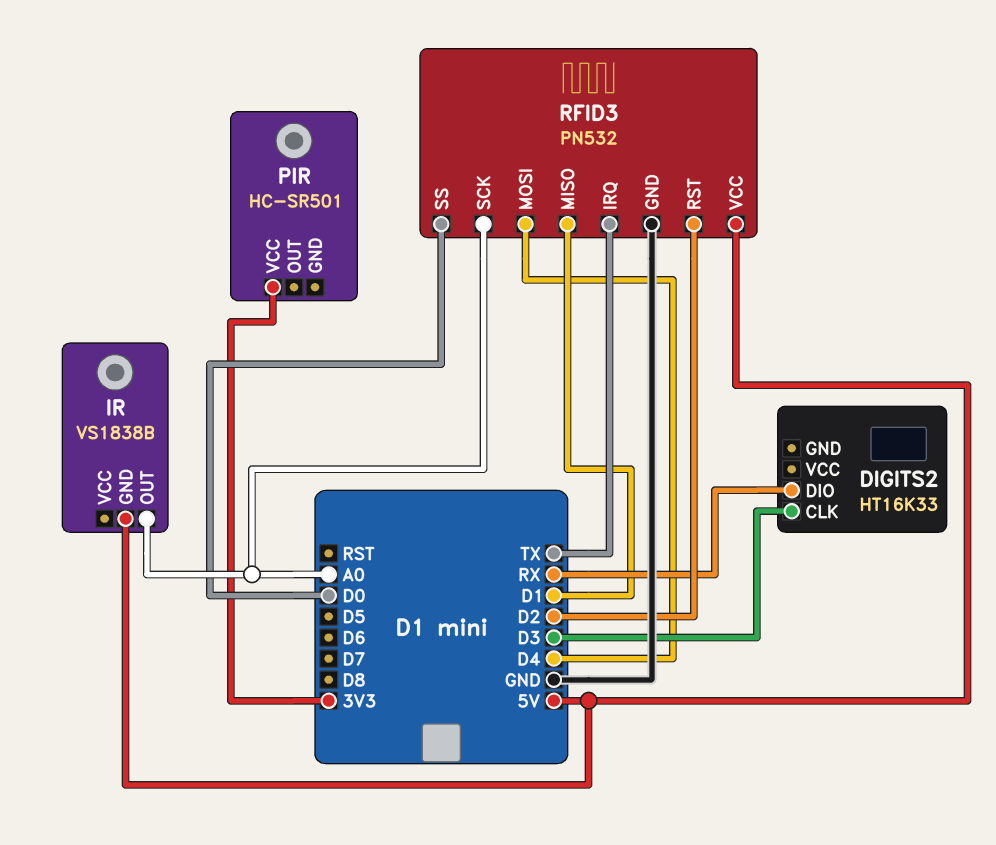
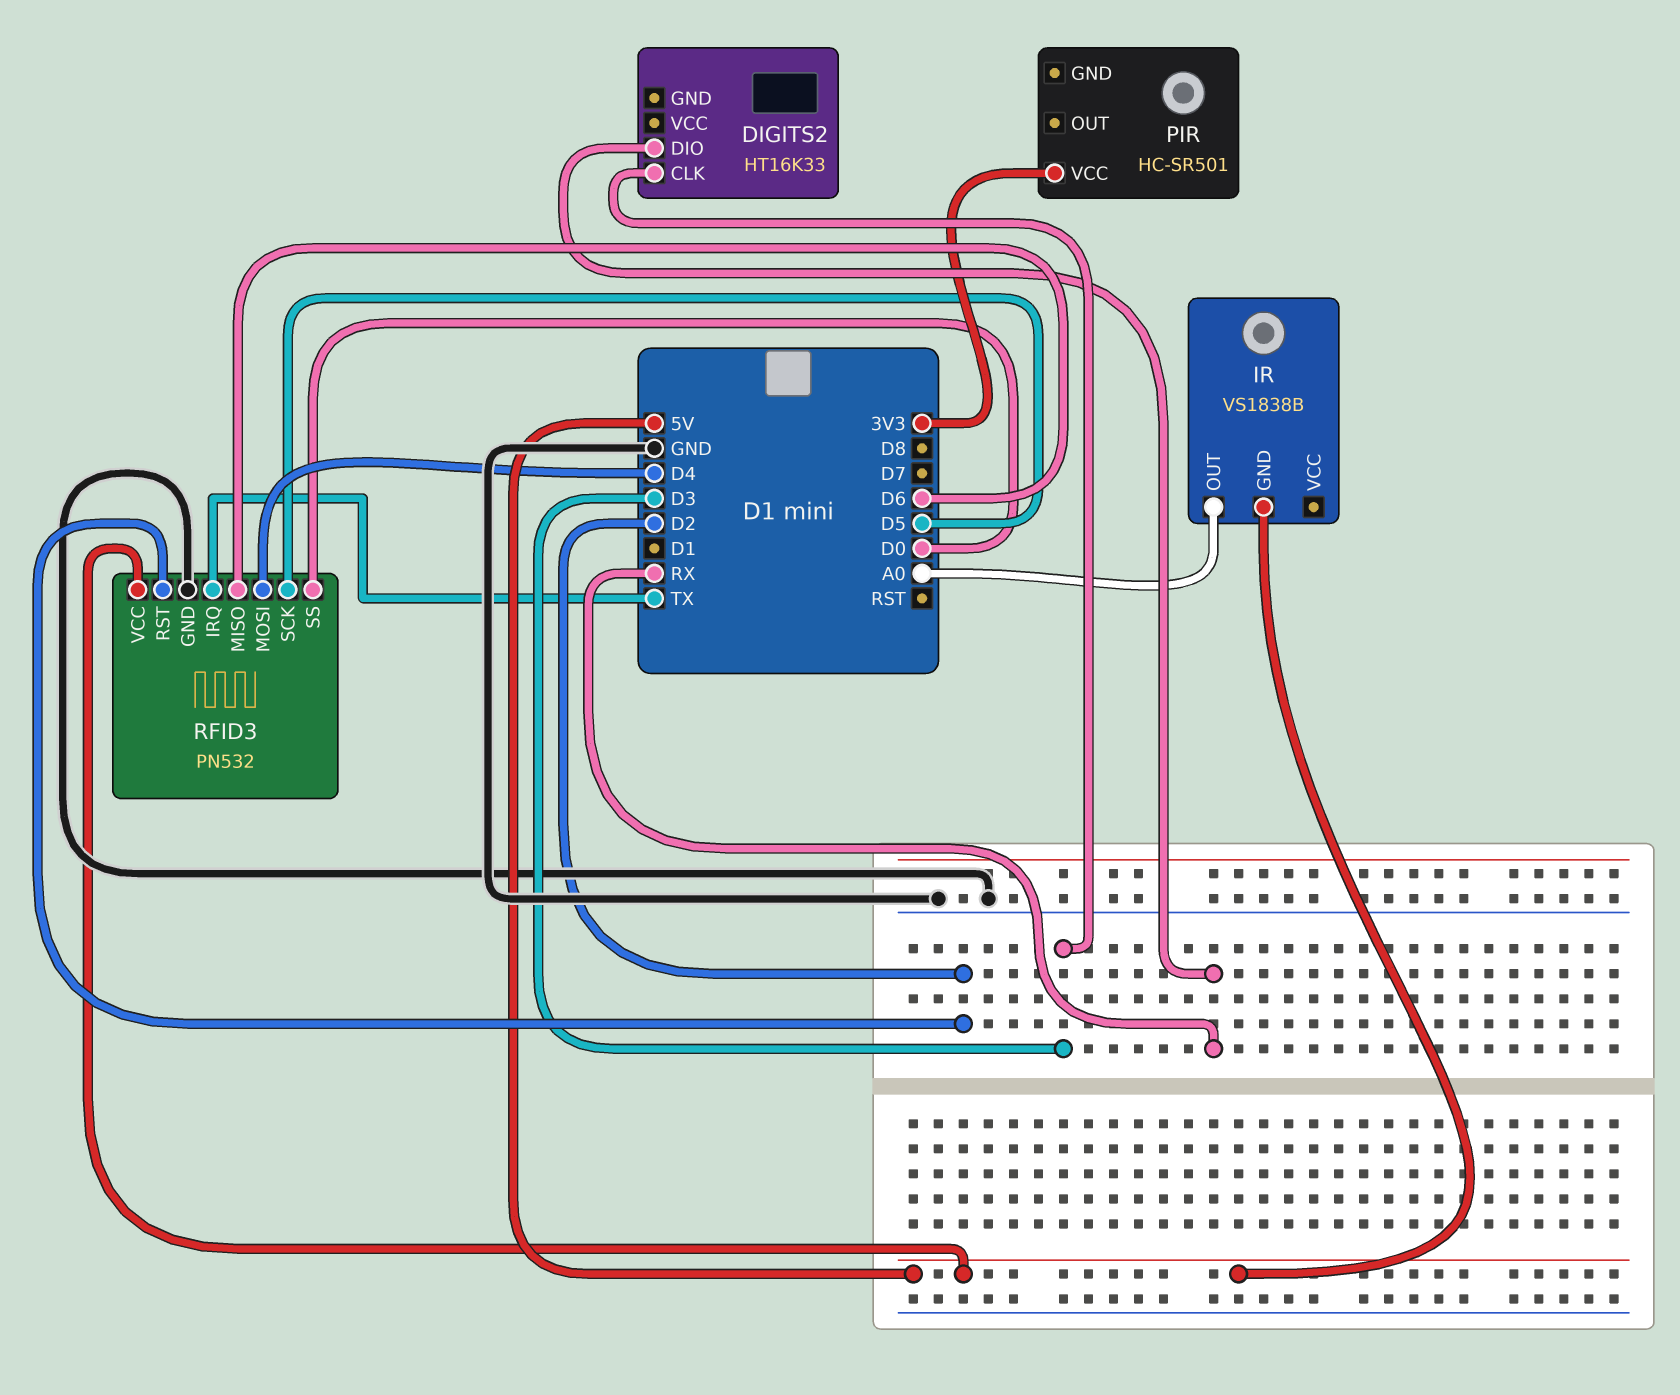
RFID3 pin MISO: D1 -> D6
RFID3 pin SCK: A0 -> D5

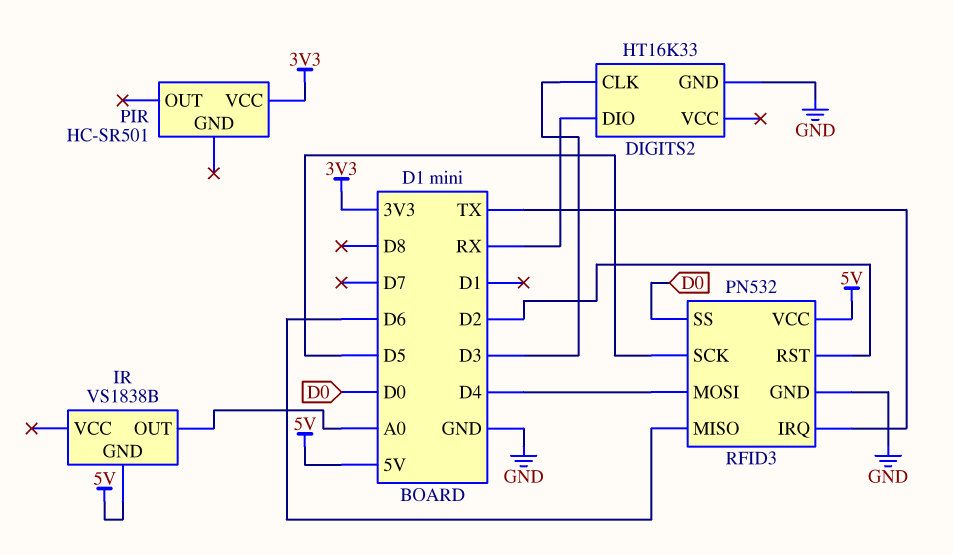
DIGITS2 pin GND: none -> GND

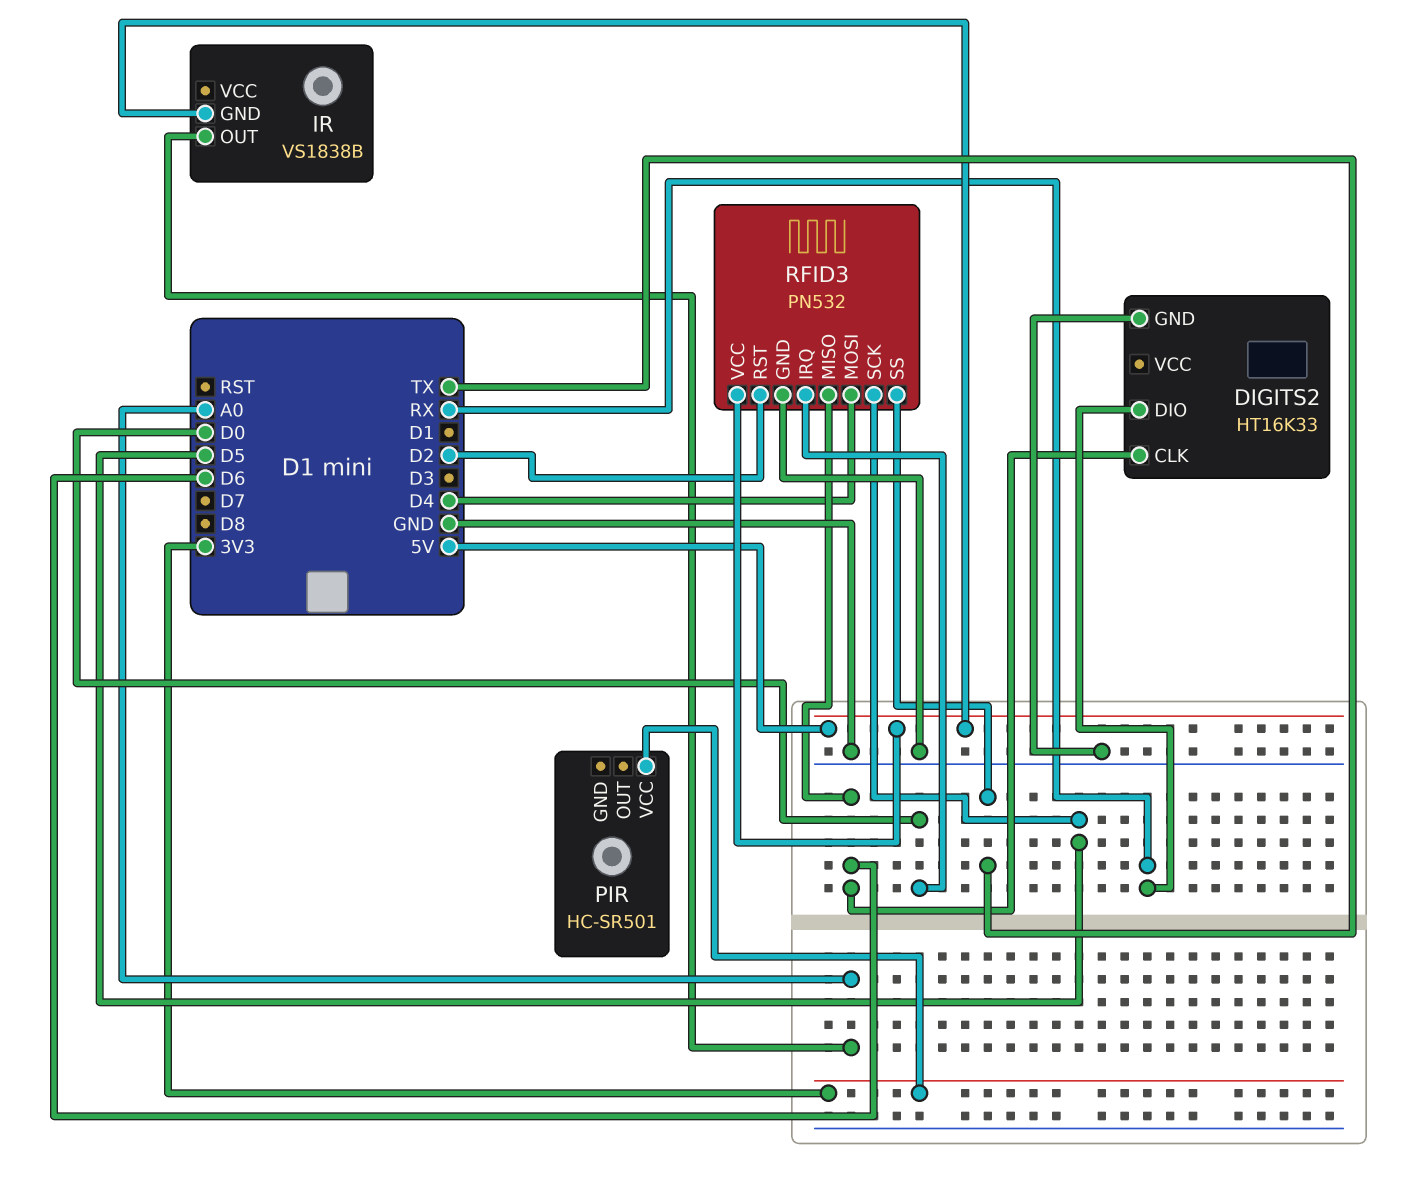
DIGITS2 pin CLK: D3 -> D6
RFID3 pin IRQ: TX -> D0
RFID3 pin SS: D0 -> TX

